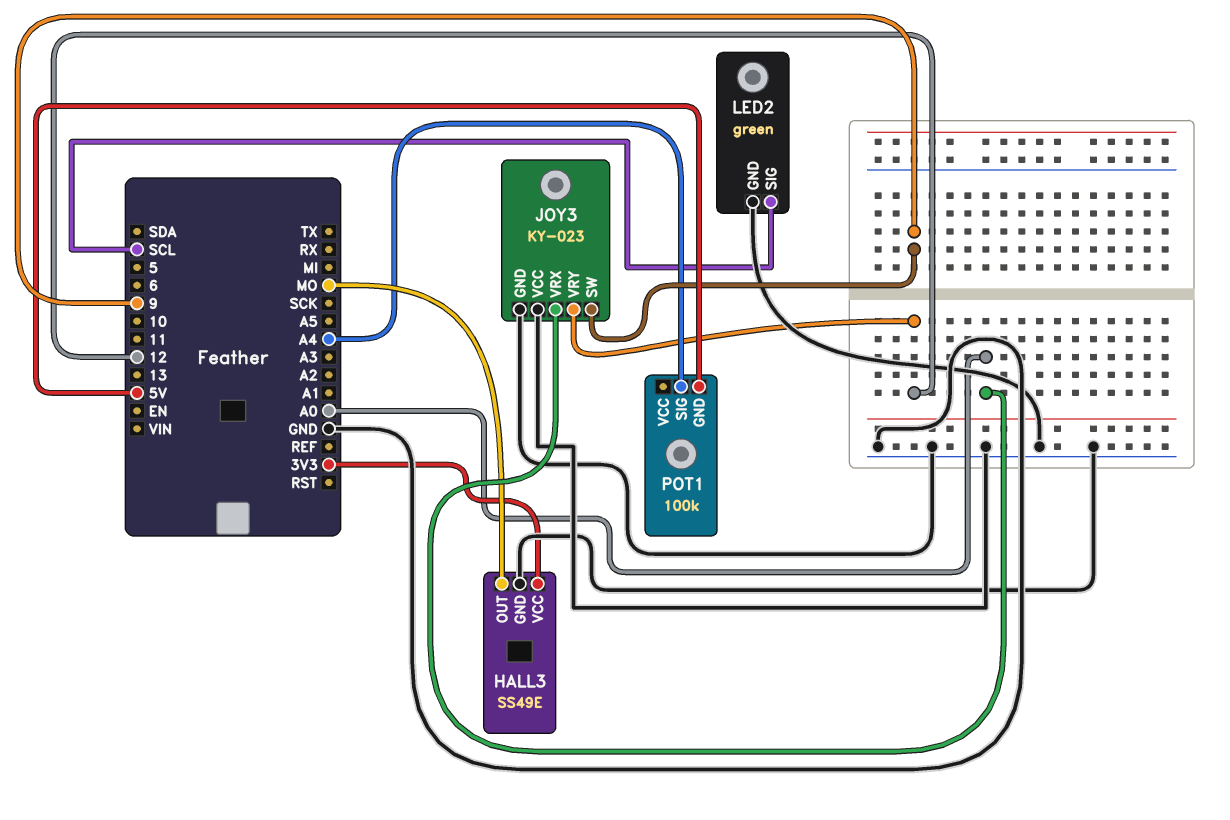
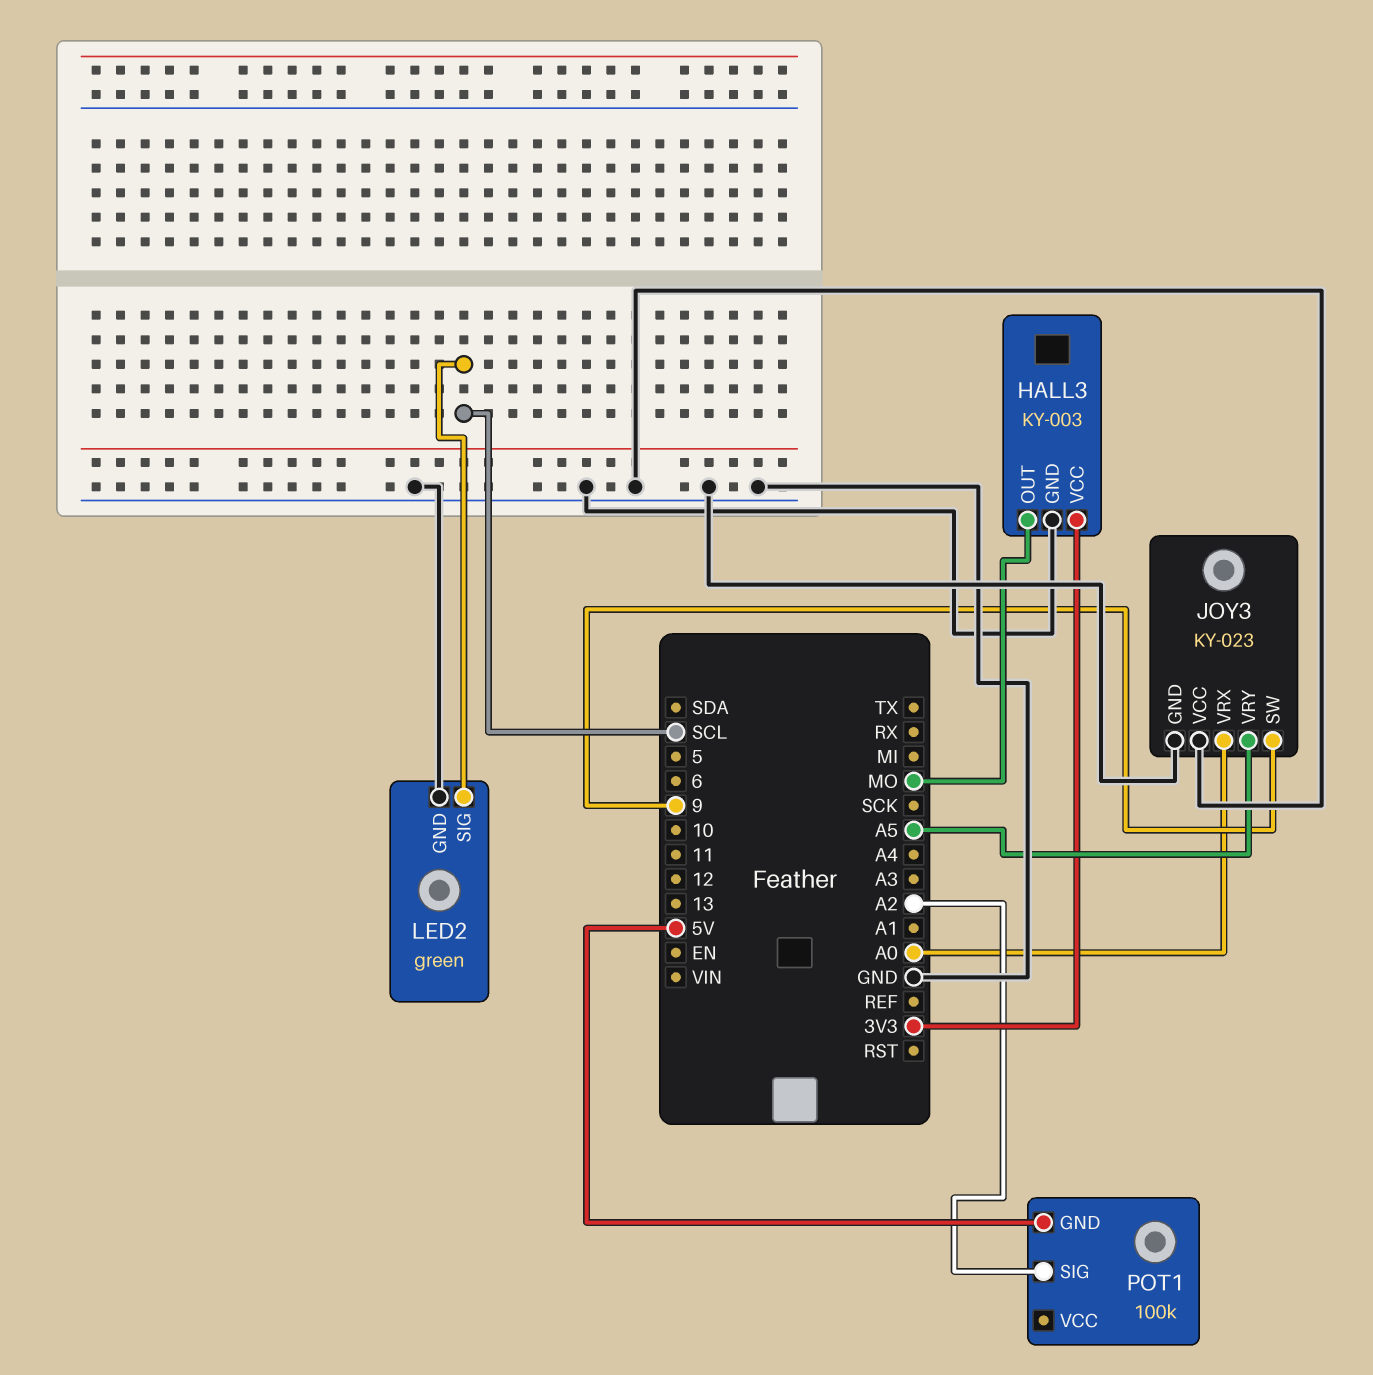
HALL3: SS49E -> KY-003
JOY3 pin VRY: 12 -> A5
POT1 pin SIG: A4 -> A2

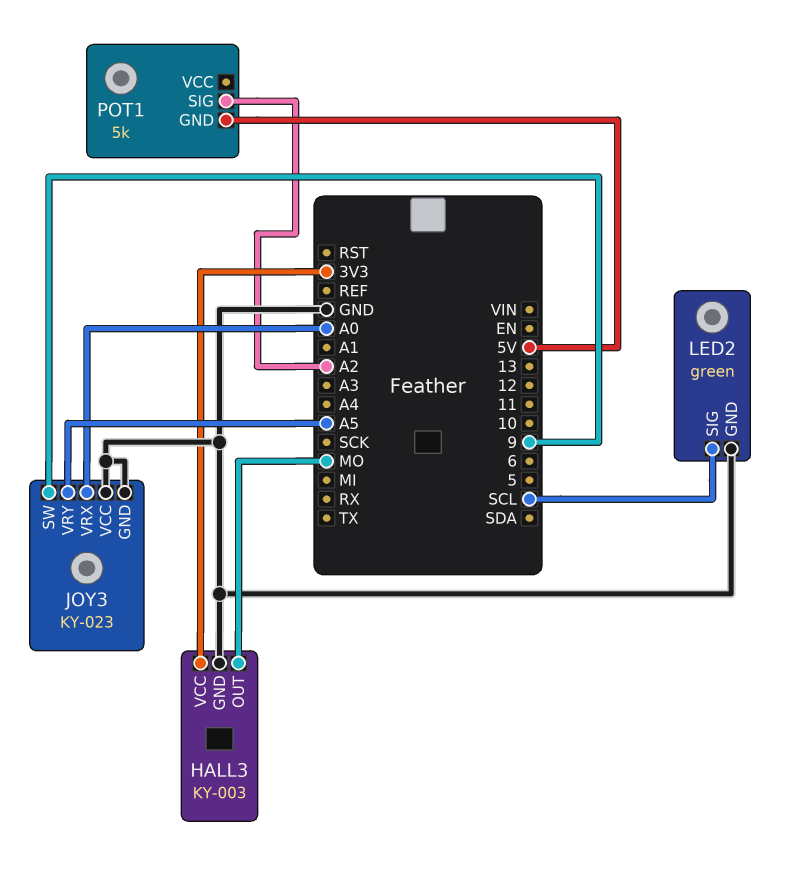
POT1: 100k -> 5k

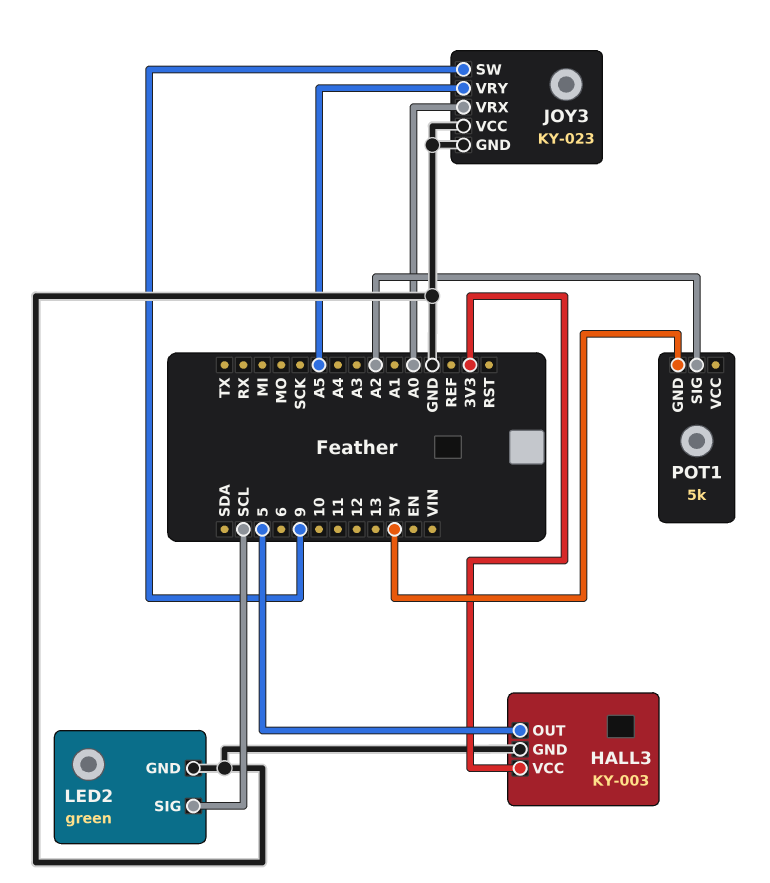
HALL3 pin OUT: MO -> 5

